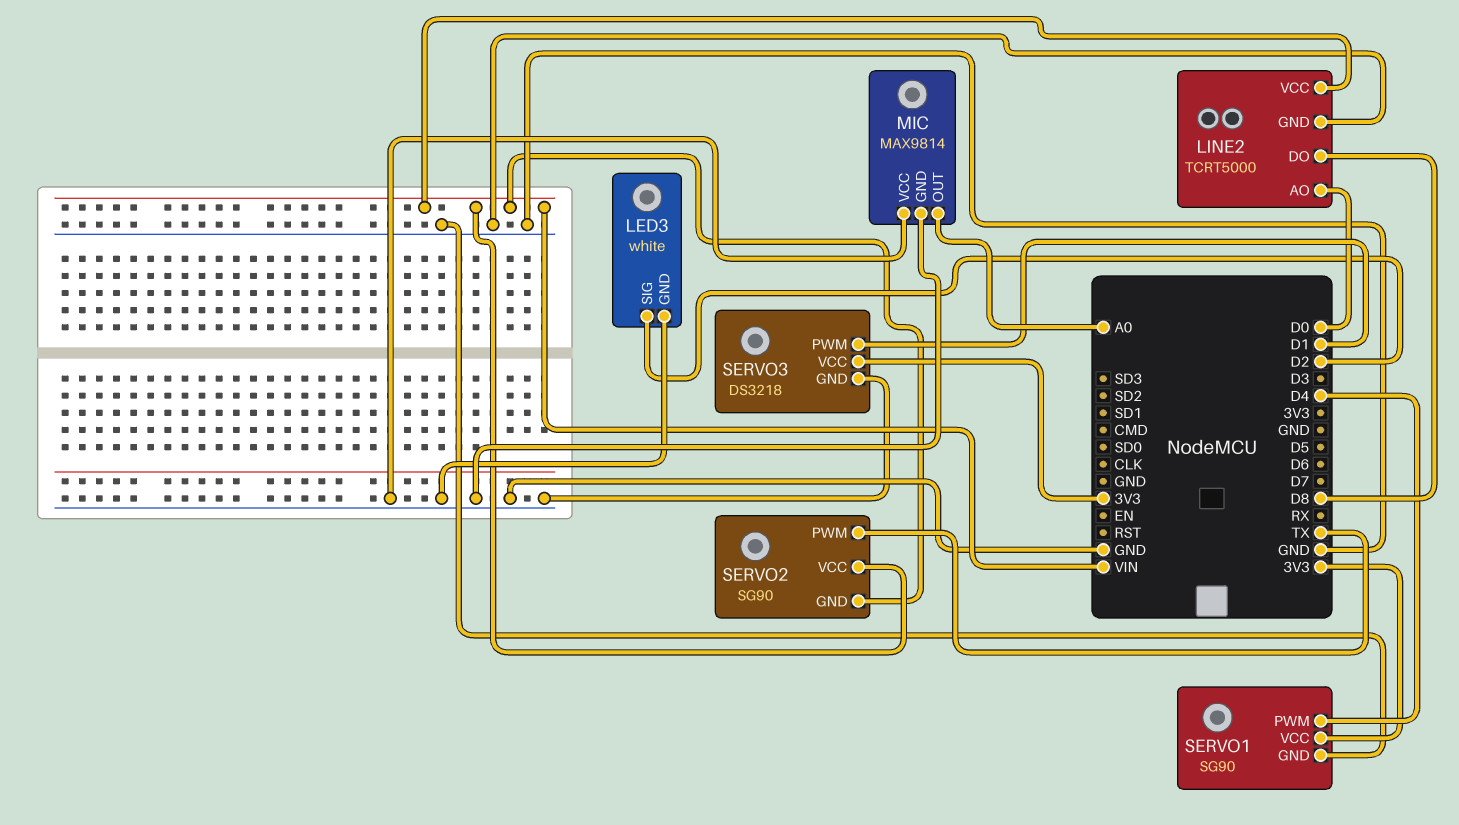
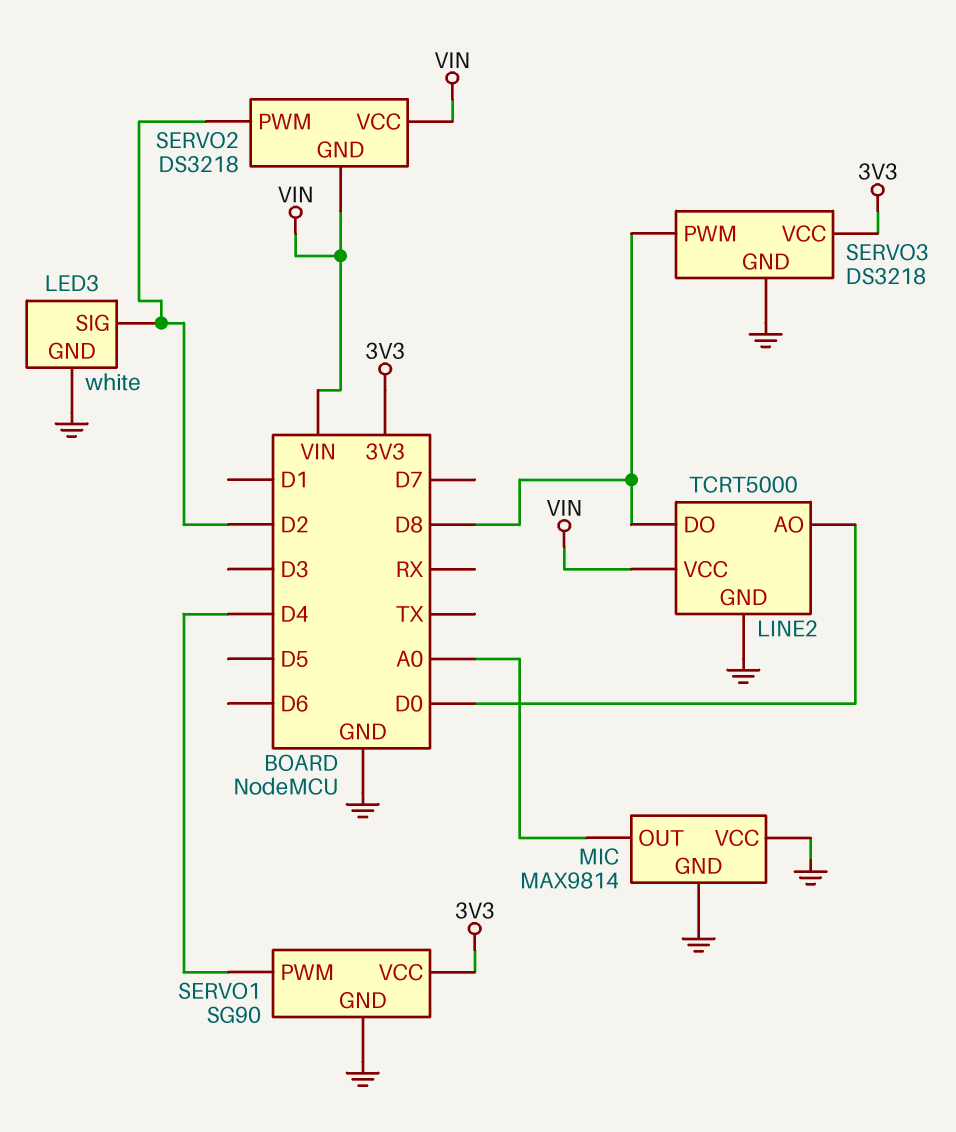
SERVO2: SG90 -> DS3218
SERVO2 pin PWM: TX -> D2
SERVO3 pin PWM: D1 -> D8

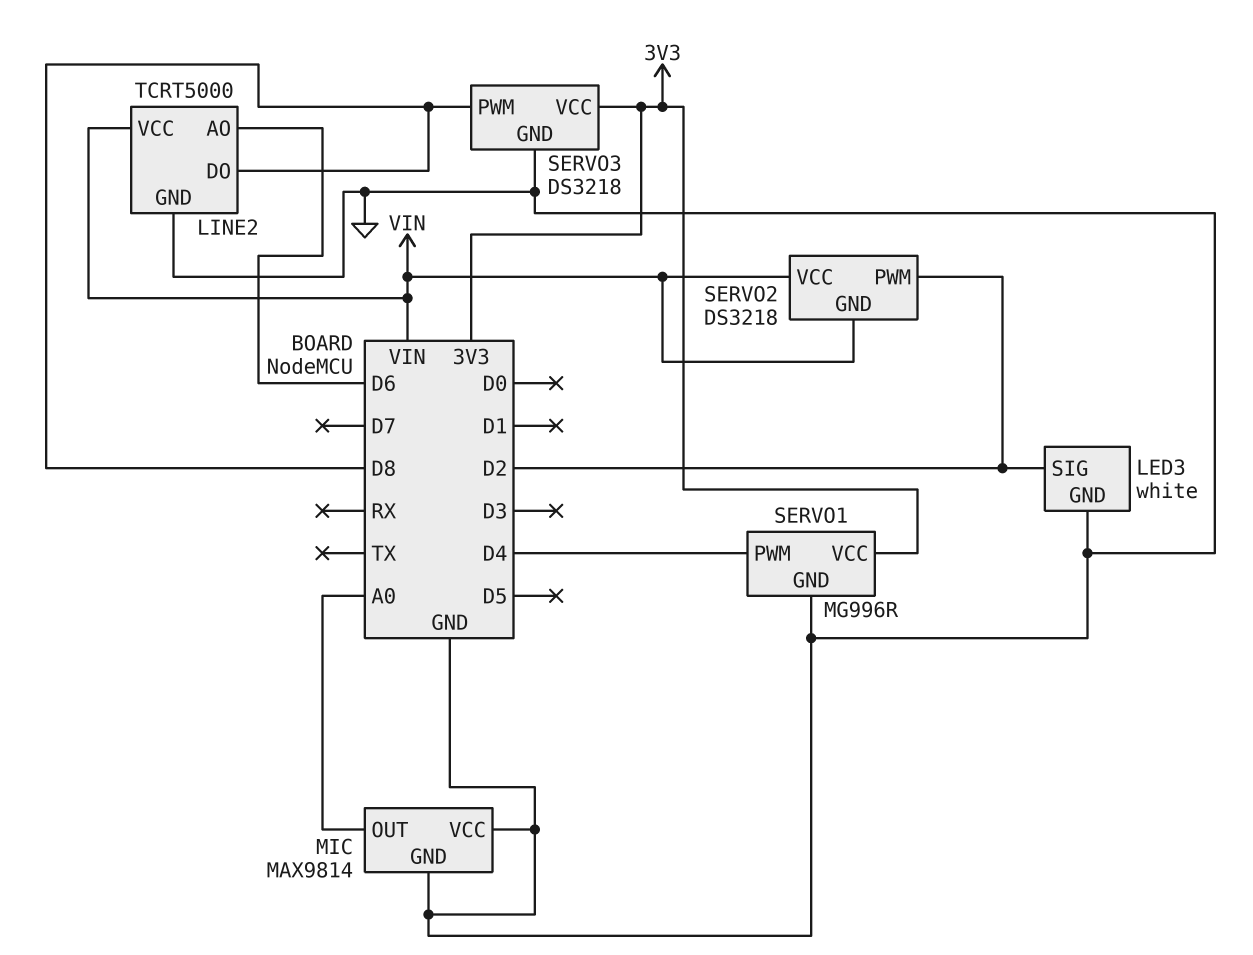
LINE2 pin AO: D0 -> D6
SERVO1: SG90 -> MG996R

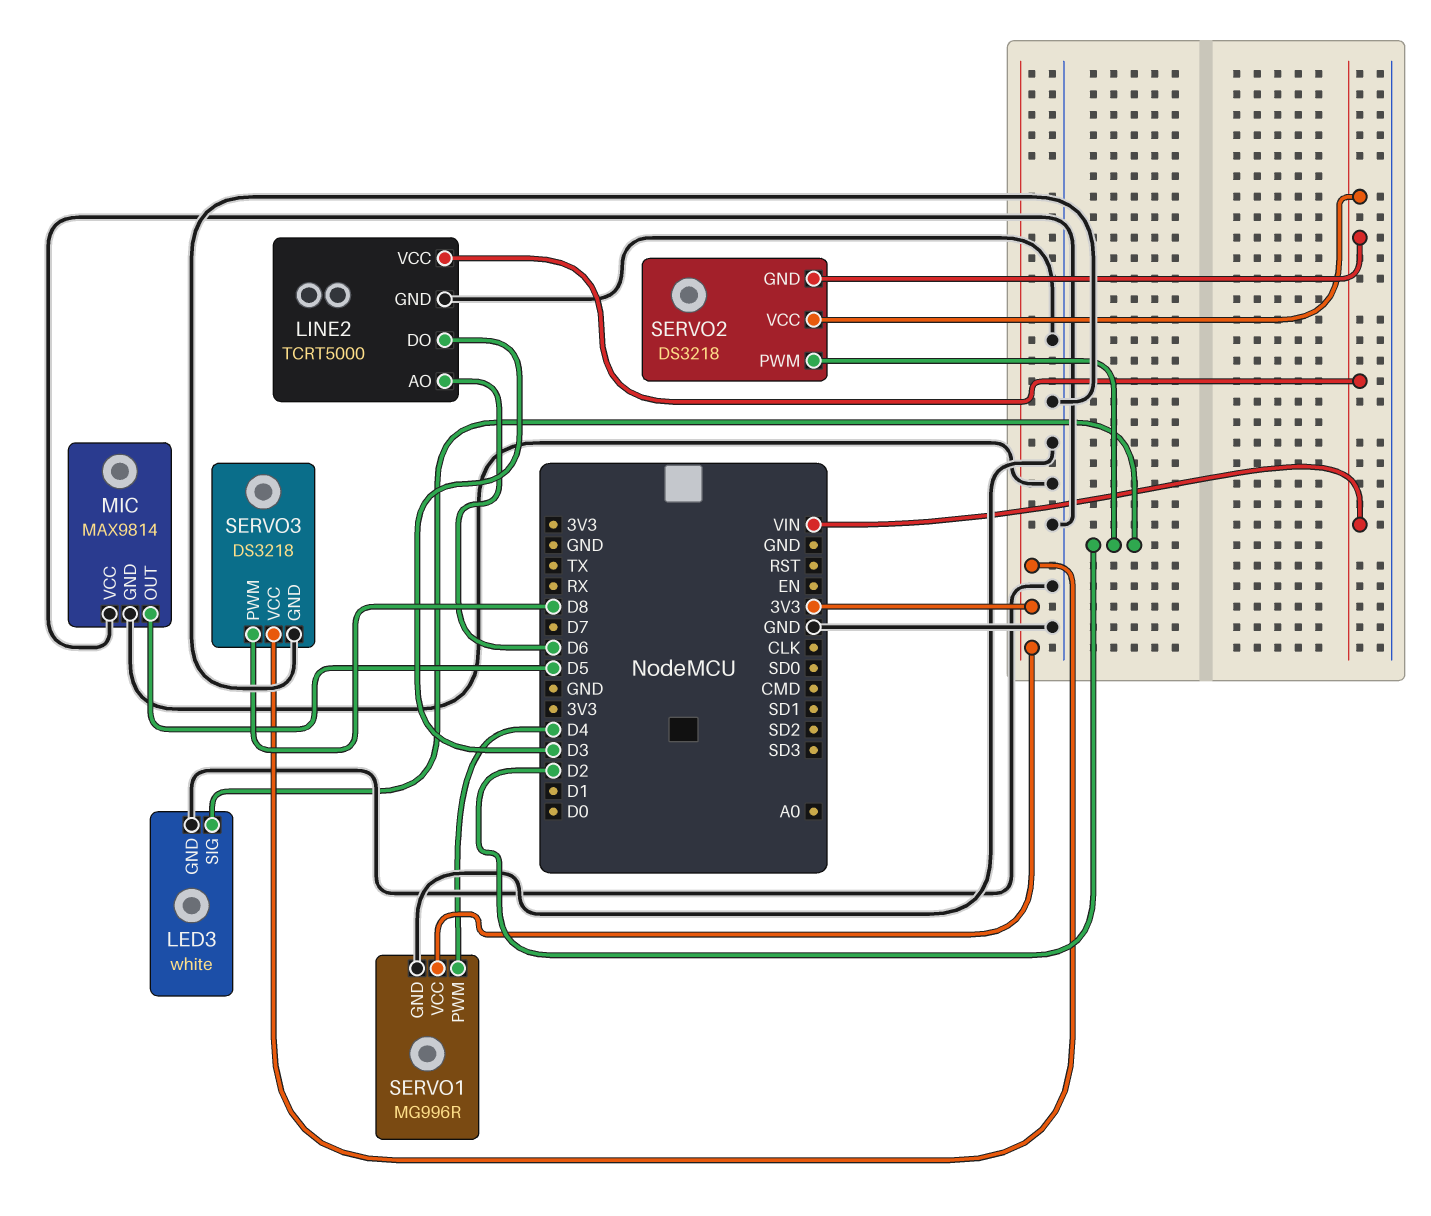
LINE2 pin DO: D8 -> D3
MIC pin OUT: A0 -> D5

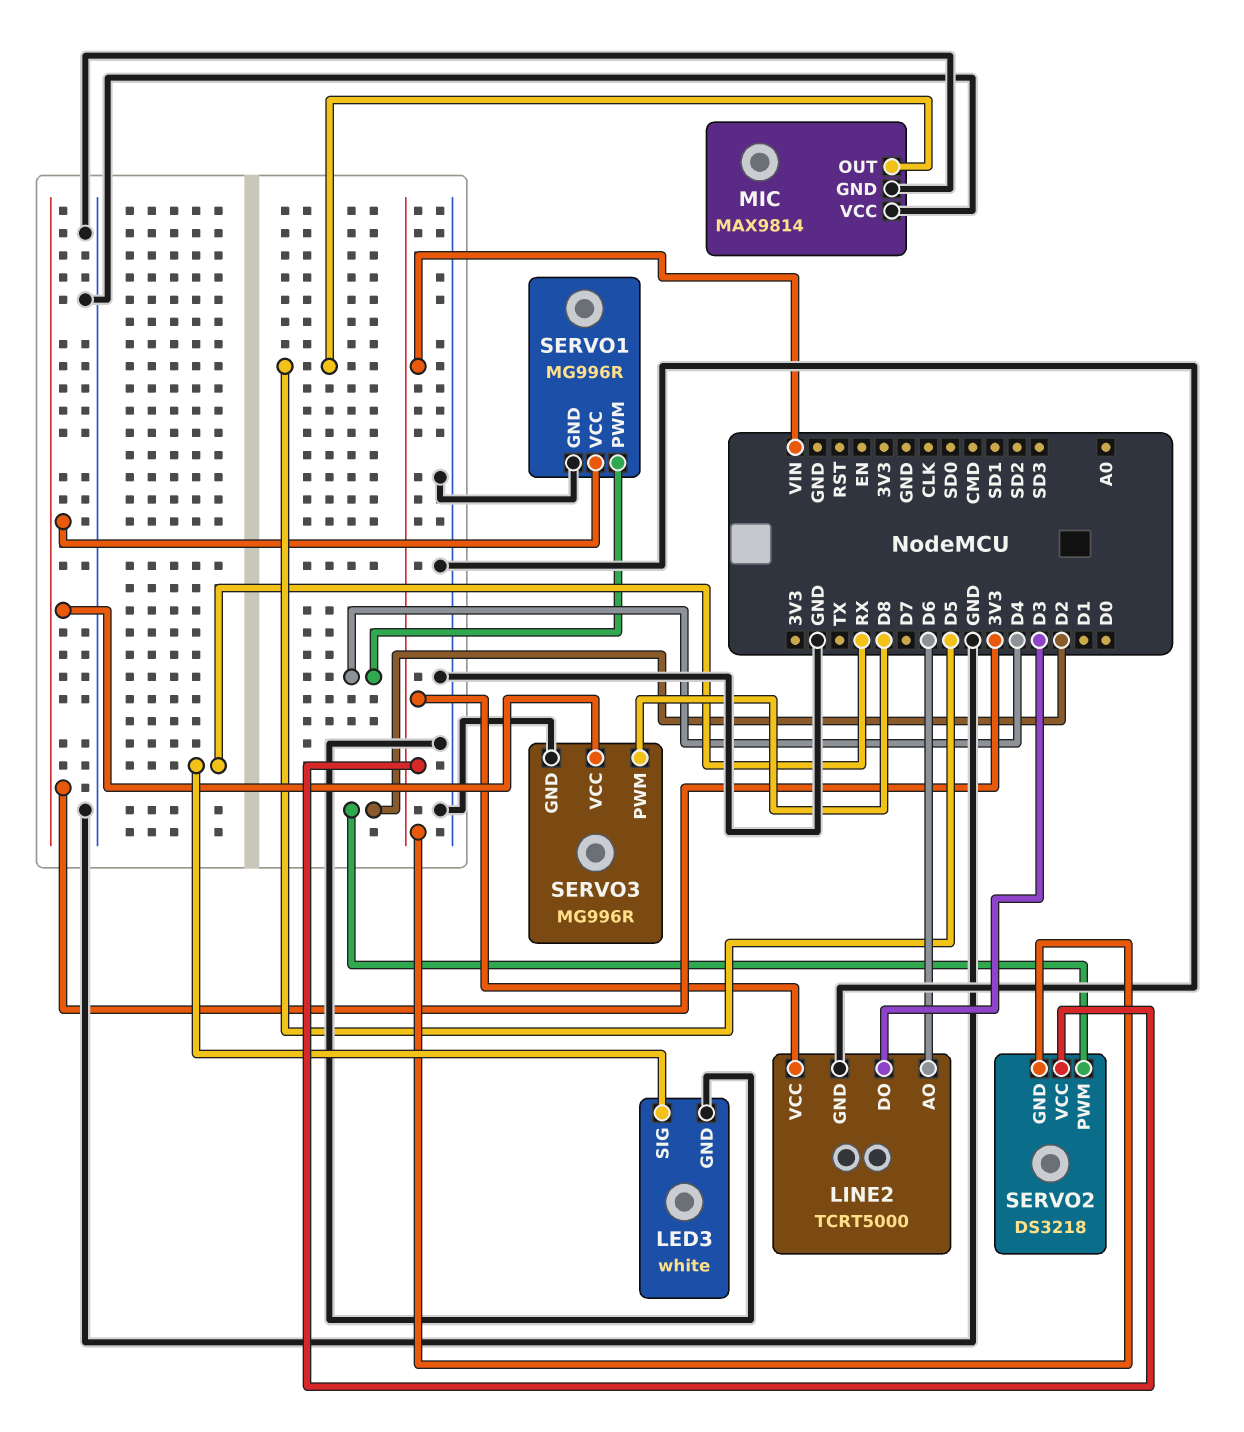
LED3 pin SIG: D2 -> RX
SERVO3: DS3218 -> MG996R

